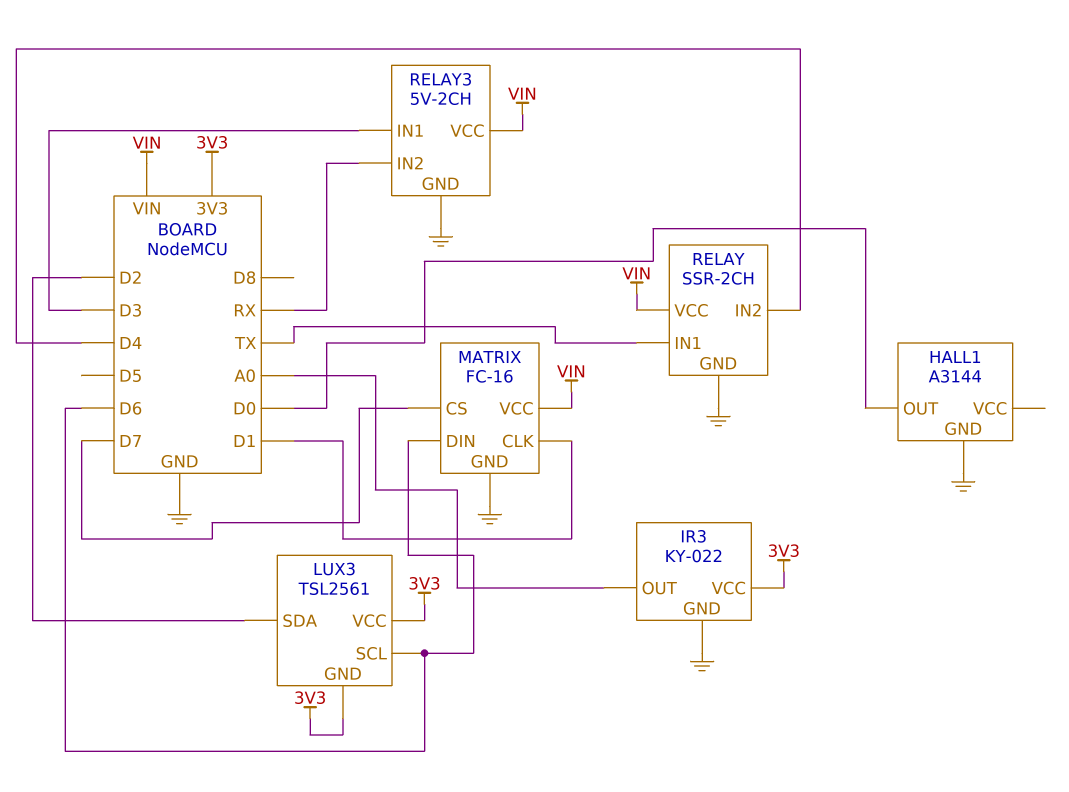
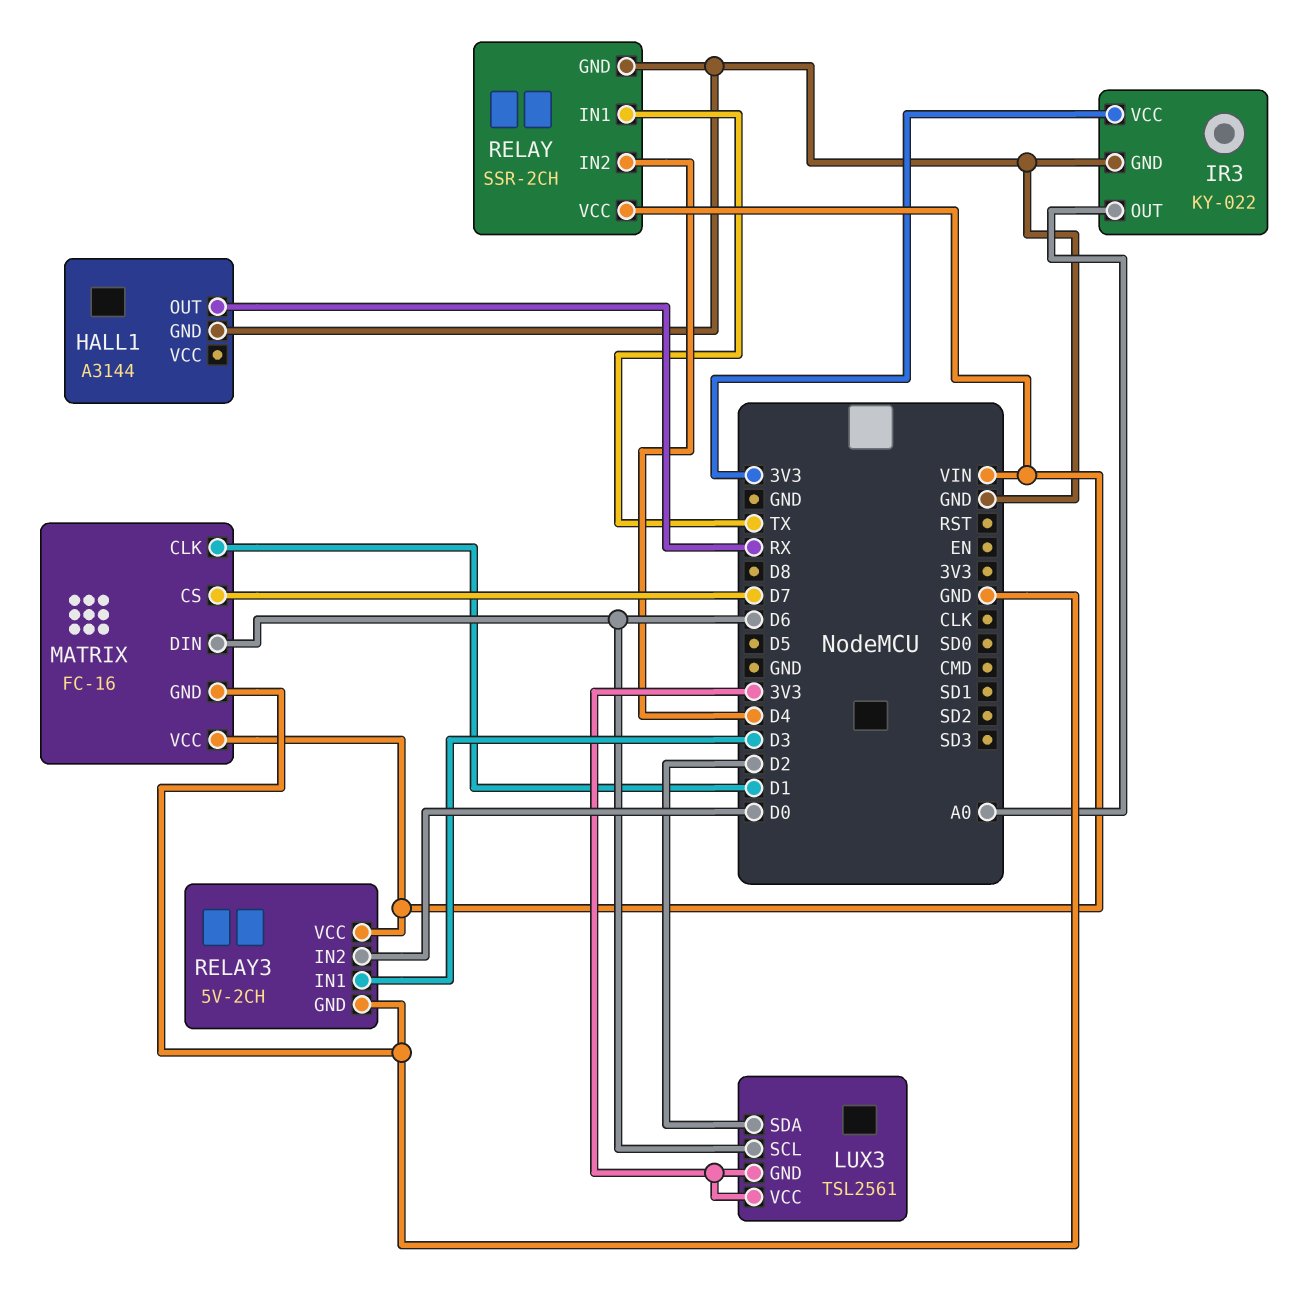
HALL1 pin OUT: D0 -> RX
RELAY3 pin IN2: RX -> D0

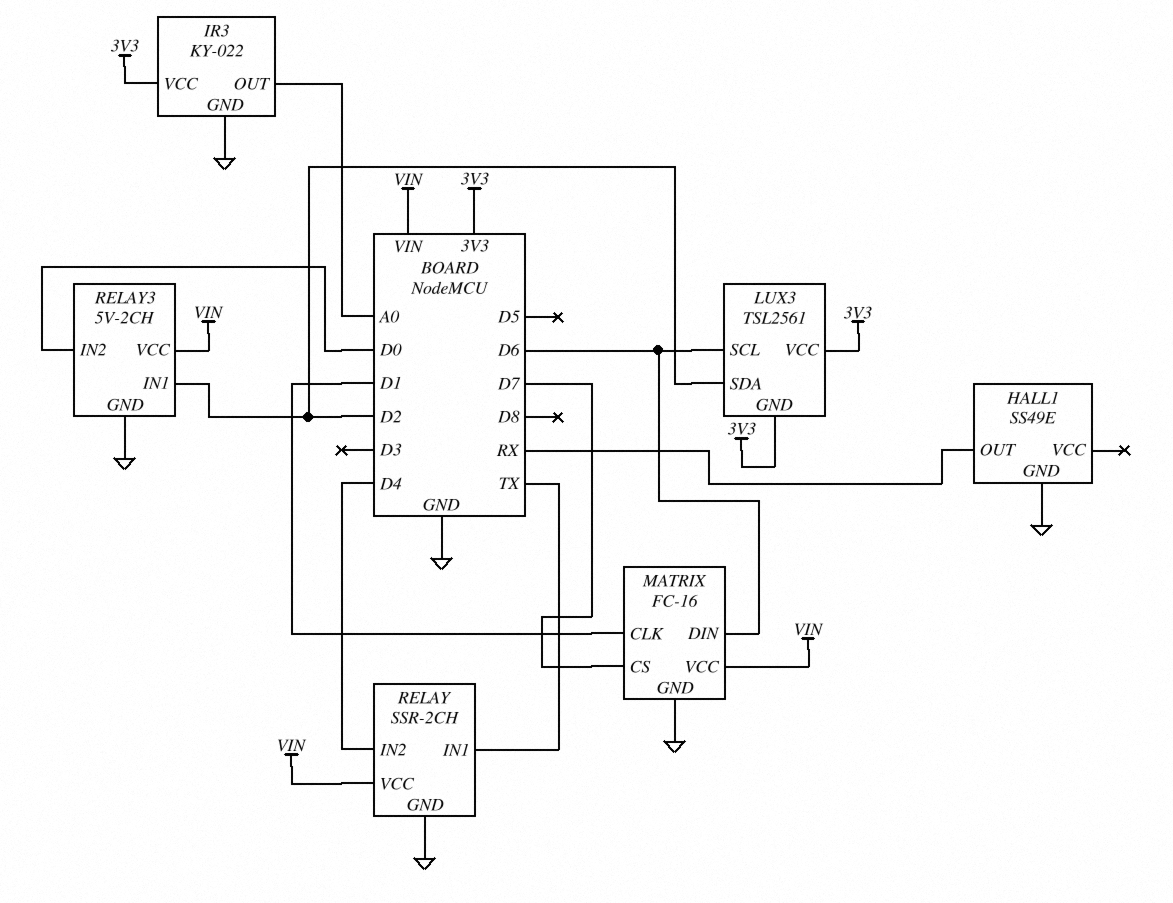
HALL1: A3144 -> SS49E
RELAY3 pin IN1: D3 -> D2

